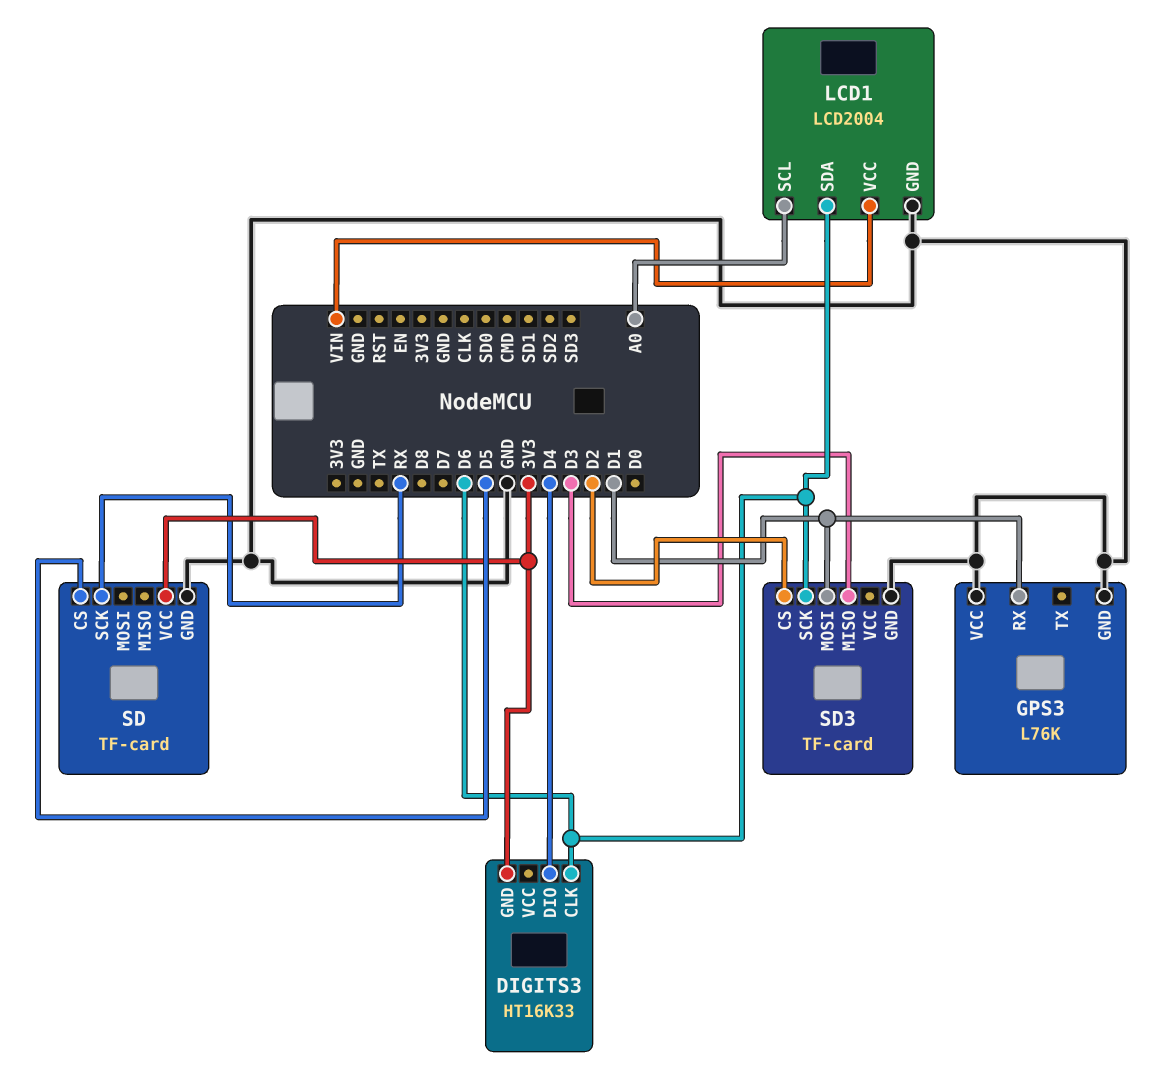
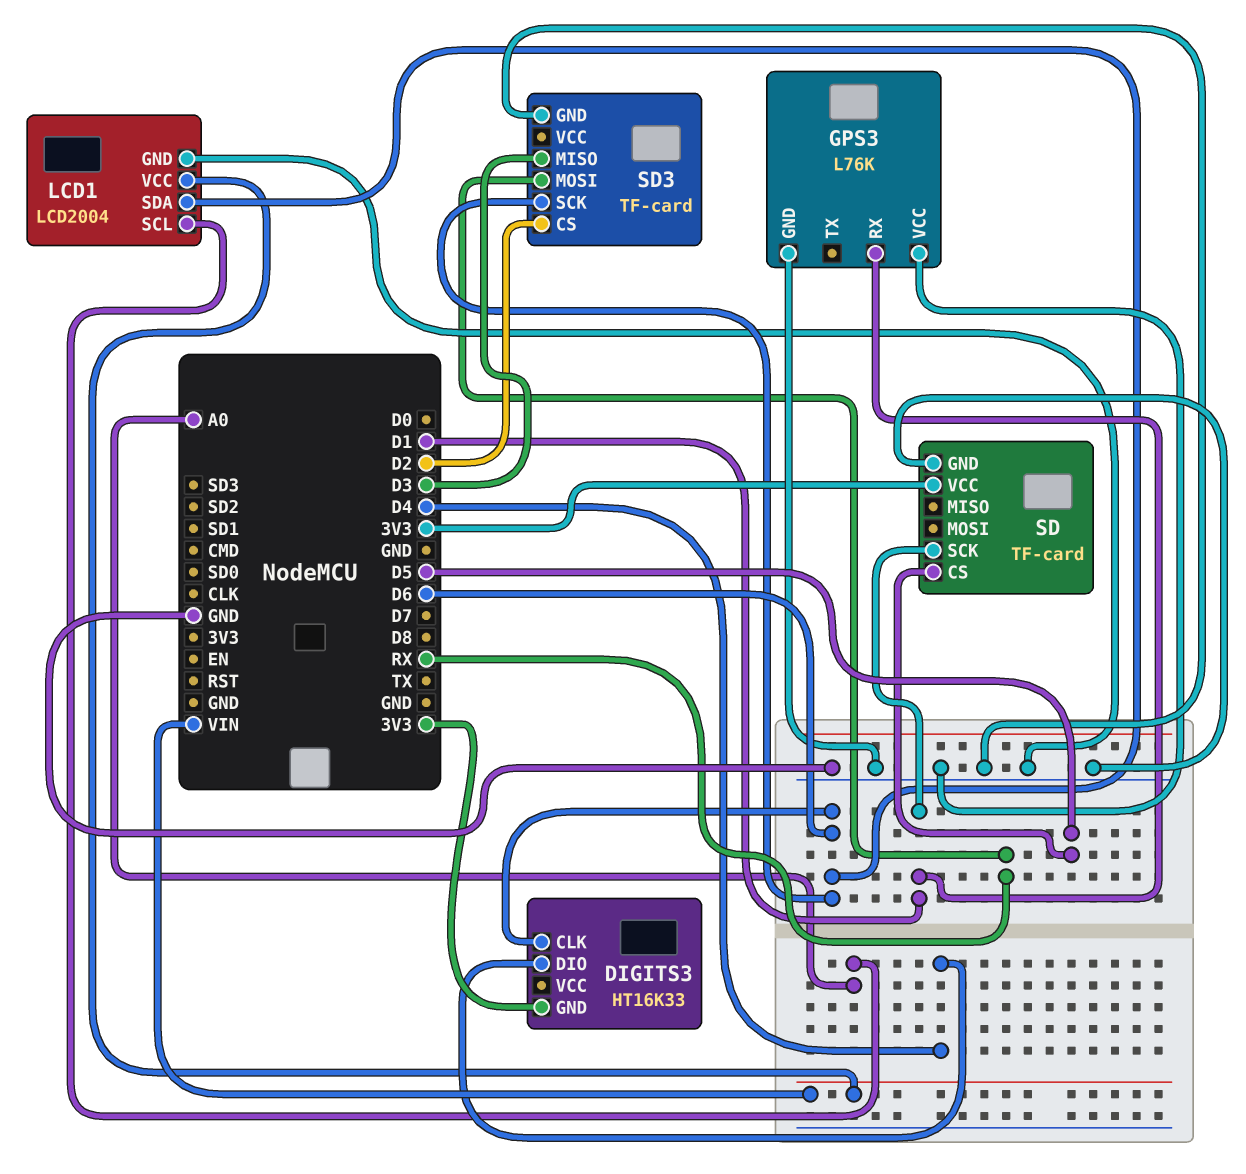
SD pin SCK: RX -> D1
SD3 pin MOSI: D1 -> RX

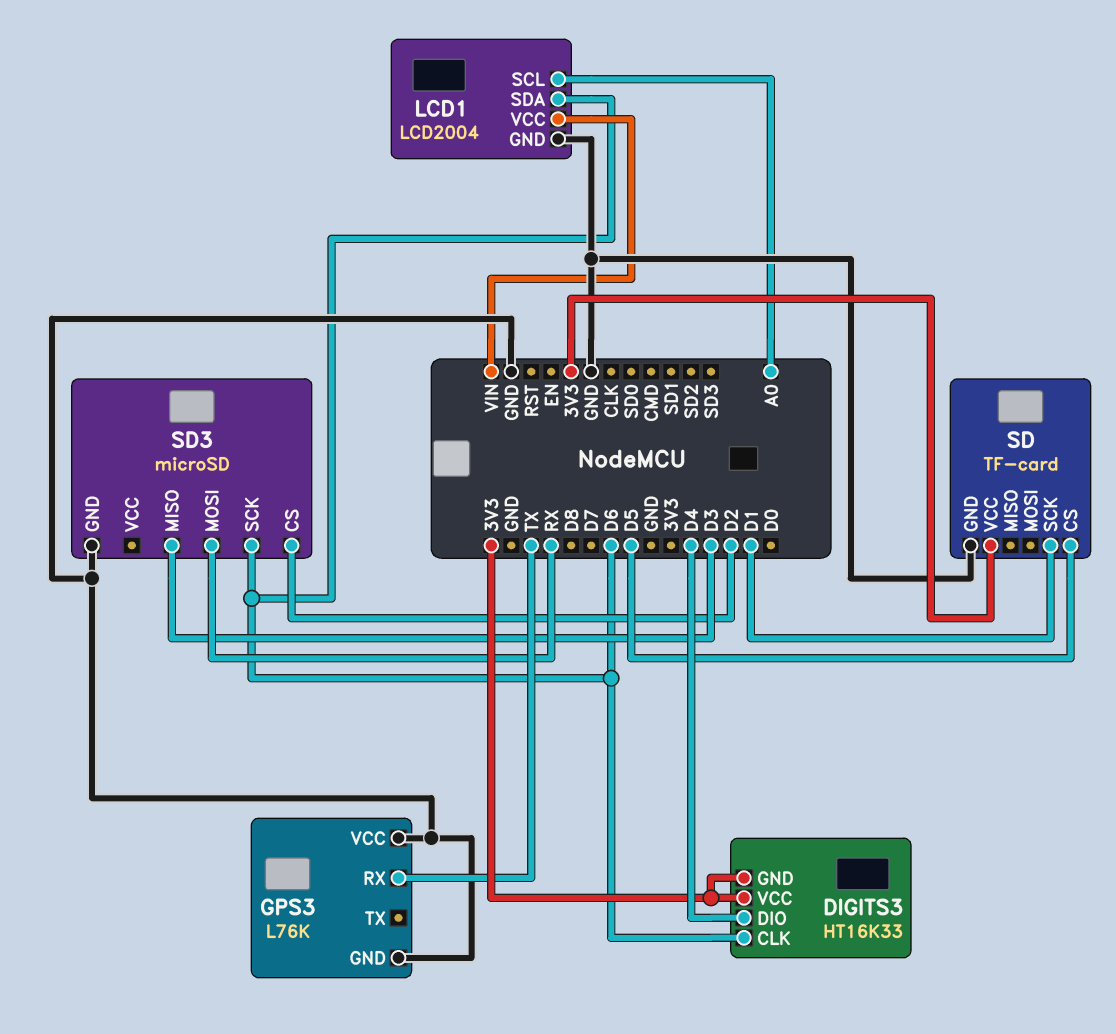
DIGITS3 pin VCC: none -> 3V3
GPS3 pin RX: D1 -> TX
SD3: TF-card -> microSD

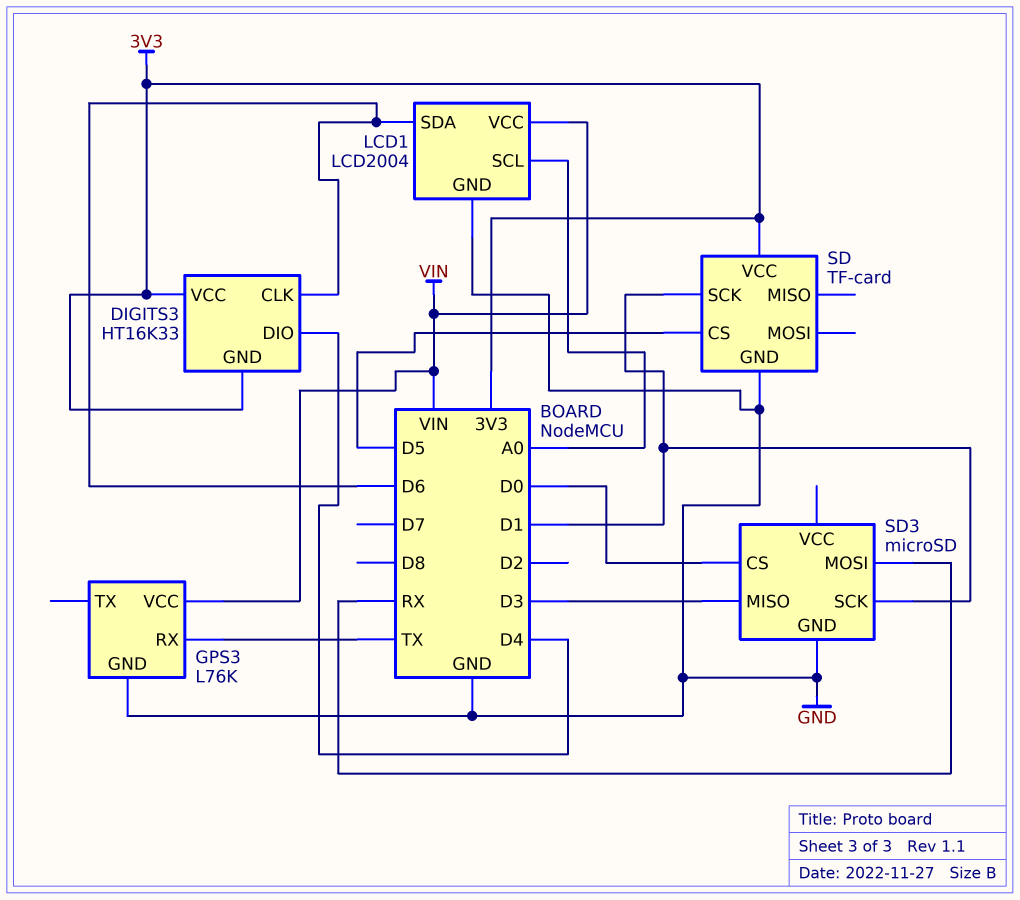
GPS3 pin VCC: GND -> VIN
SD3 pin CS: D2 -> D0
SD3 pin SCK: D6 -> D1

